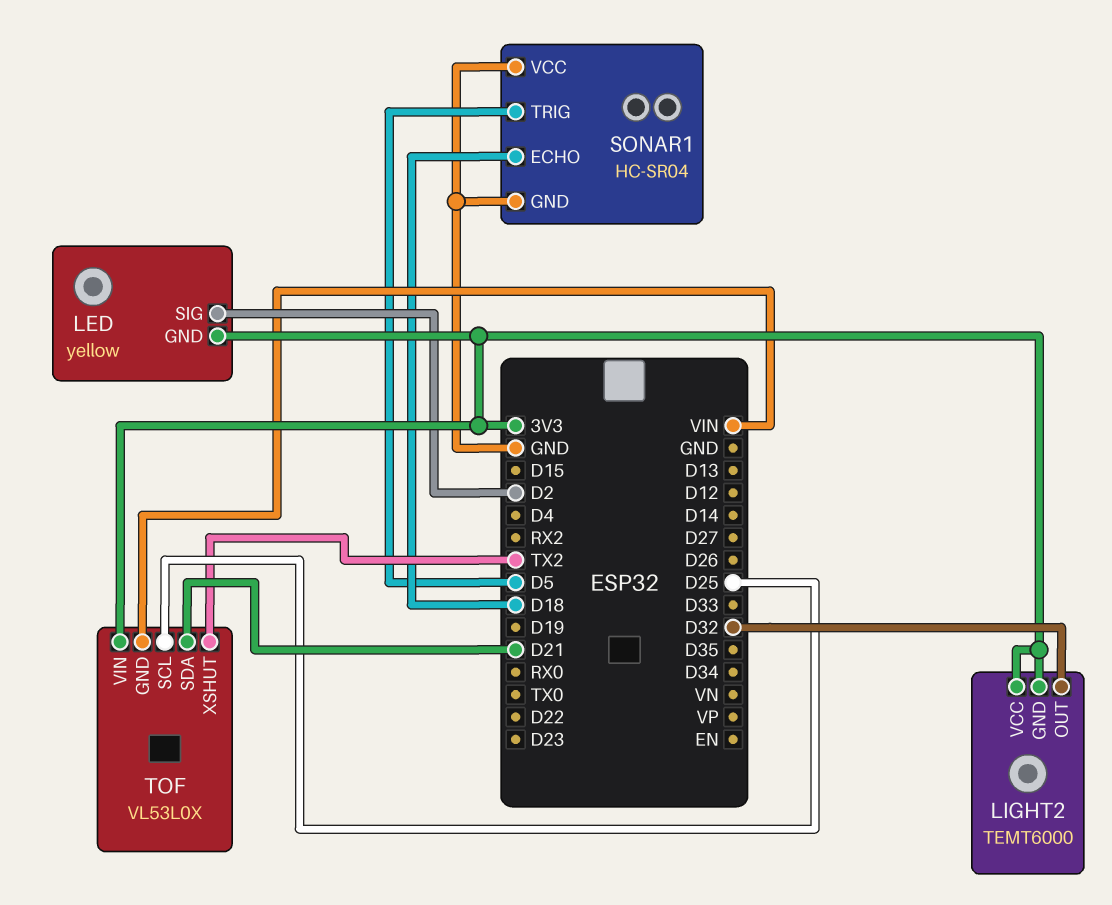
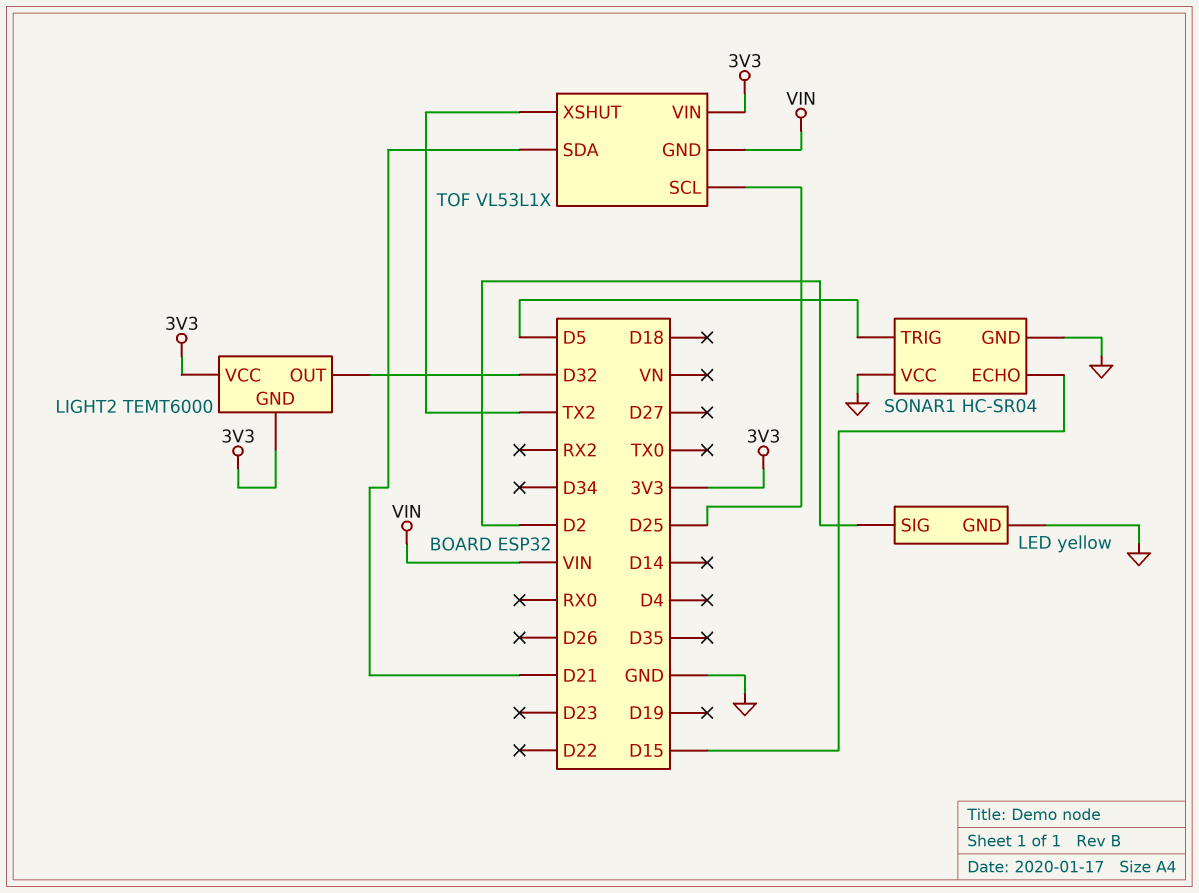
LED pin GND: 3V3 -> GND
SONAR1 pin ECHO: D18 -> D15
TOF: VL53L0X -> VL53L1X

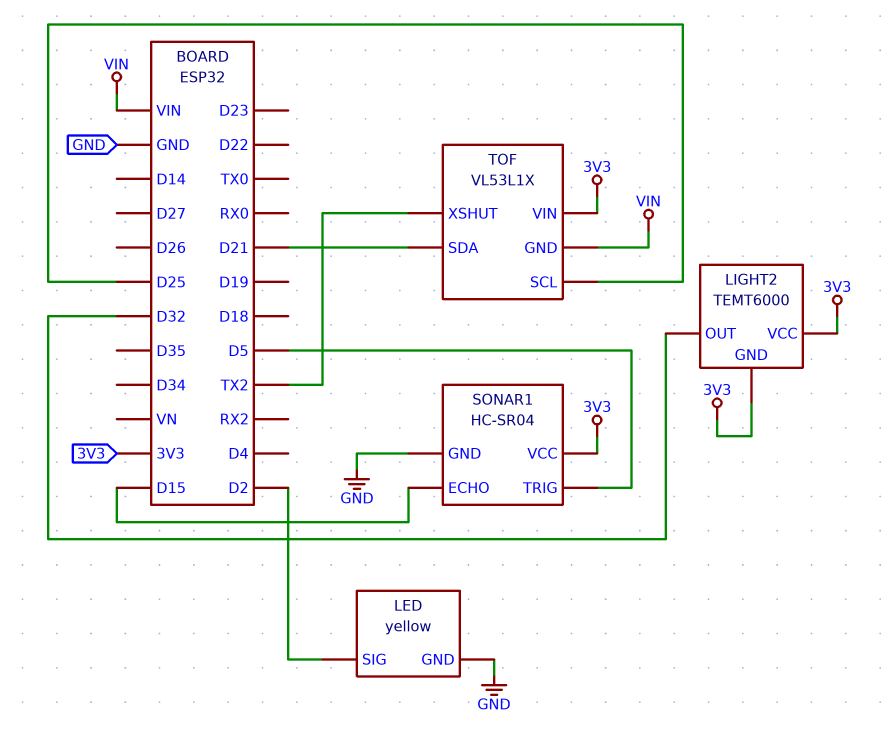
SONAR1 pin VCC: GND -> 3V3

